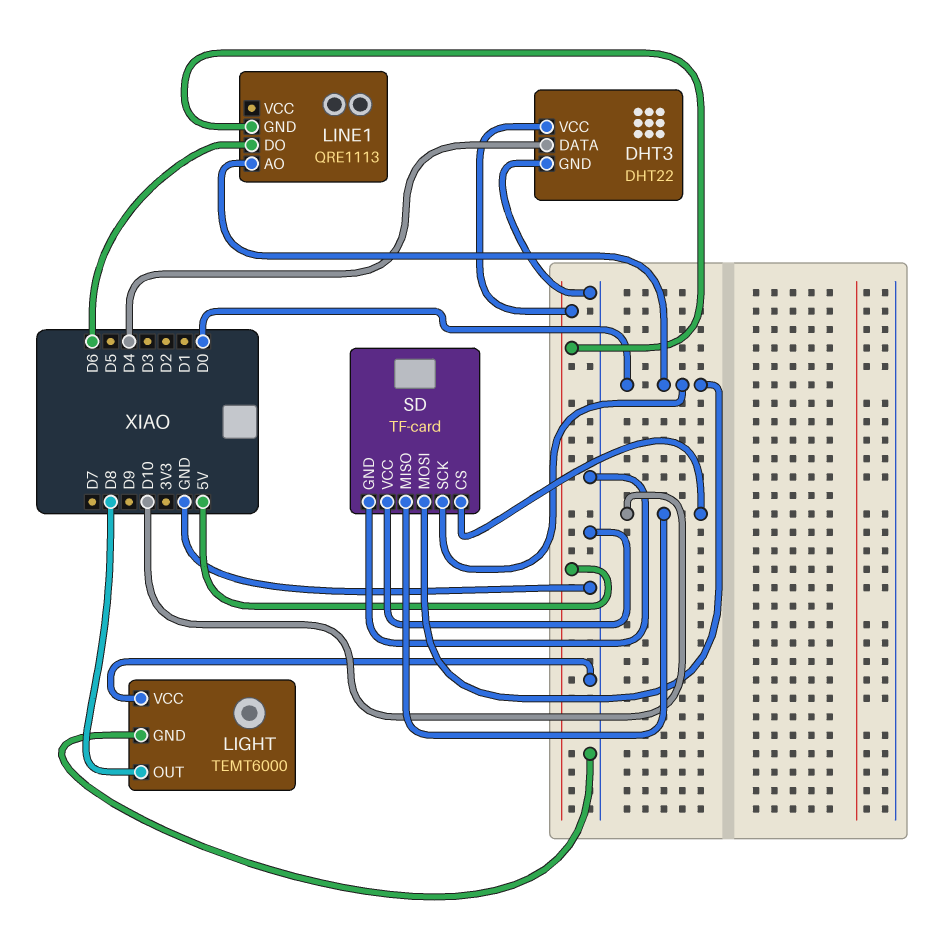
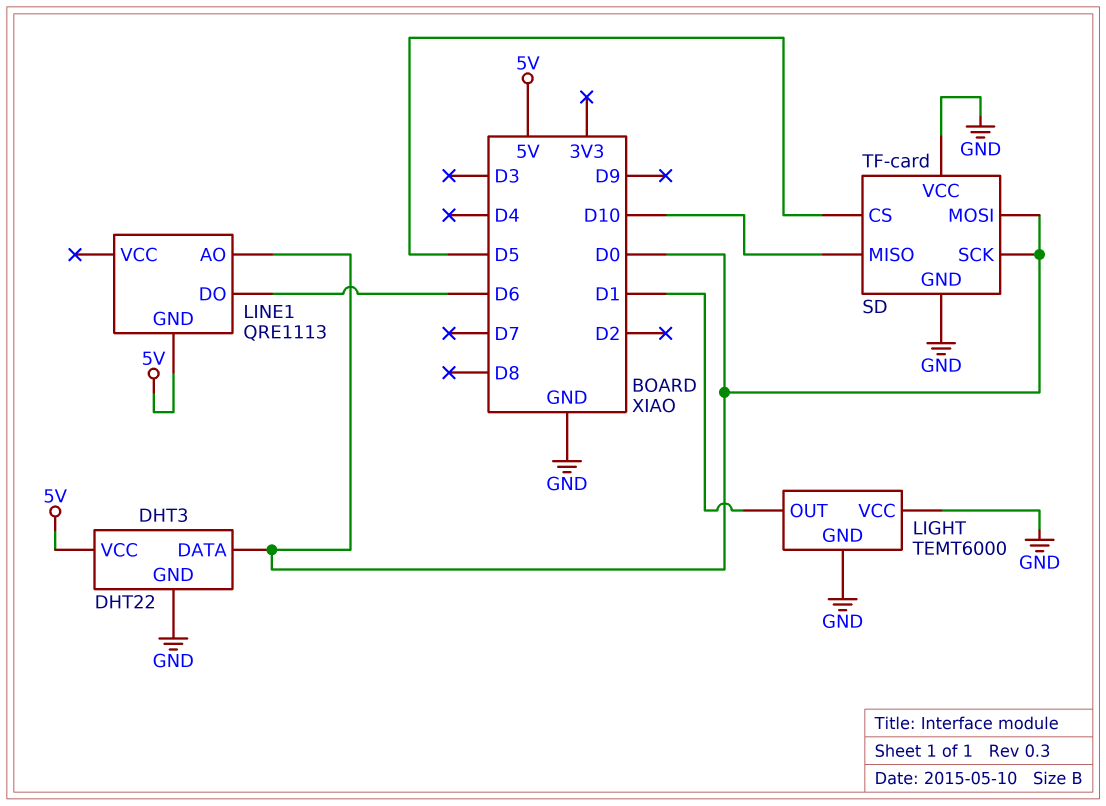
DHT3 pin DATA: D4 -> D0
LIGHT pin OUT: D8 -> D1
SD pin CS: D10 -> D5

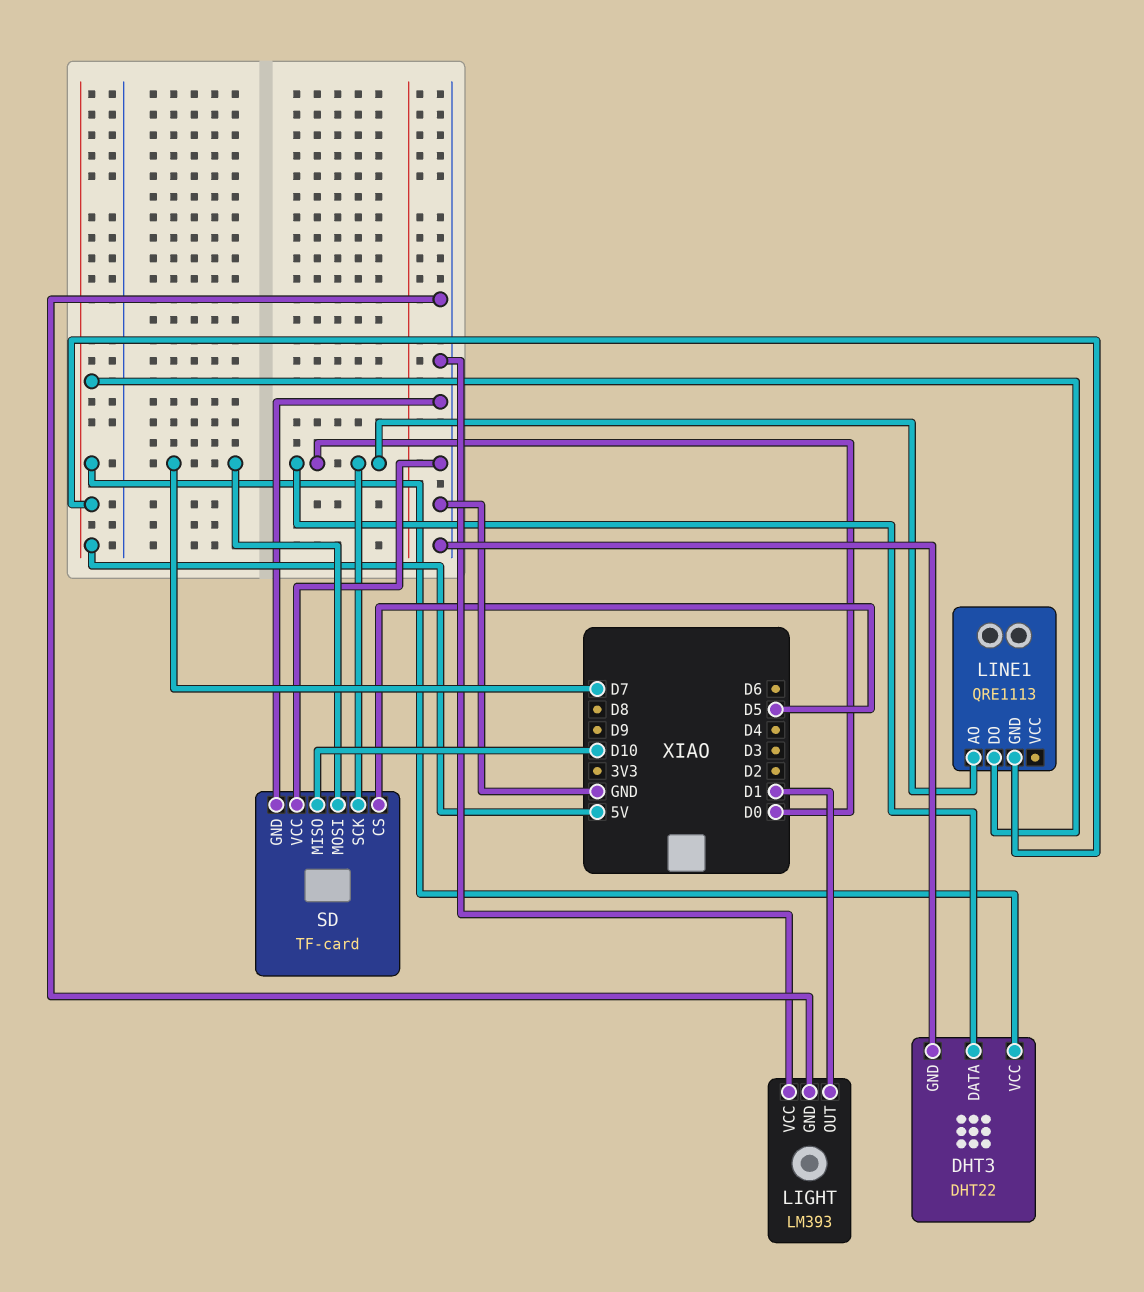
LIGHT: TEMT6000 -> LM393
LINE1 pin DO: D6 -> 5V
SD pin MOSI: D0 -> D7

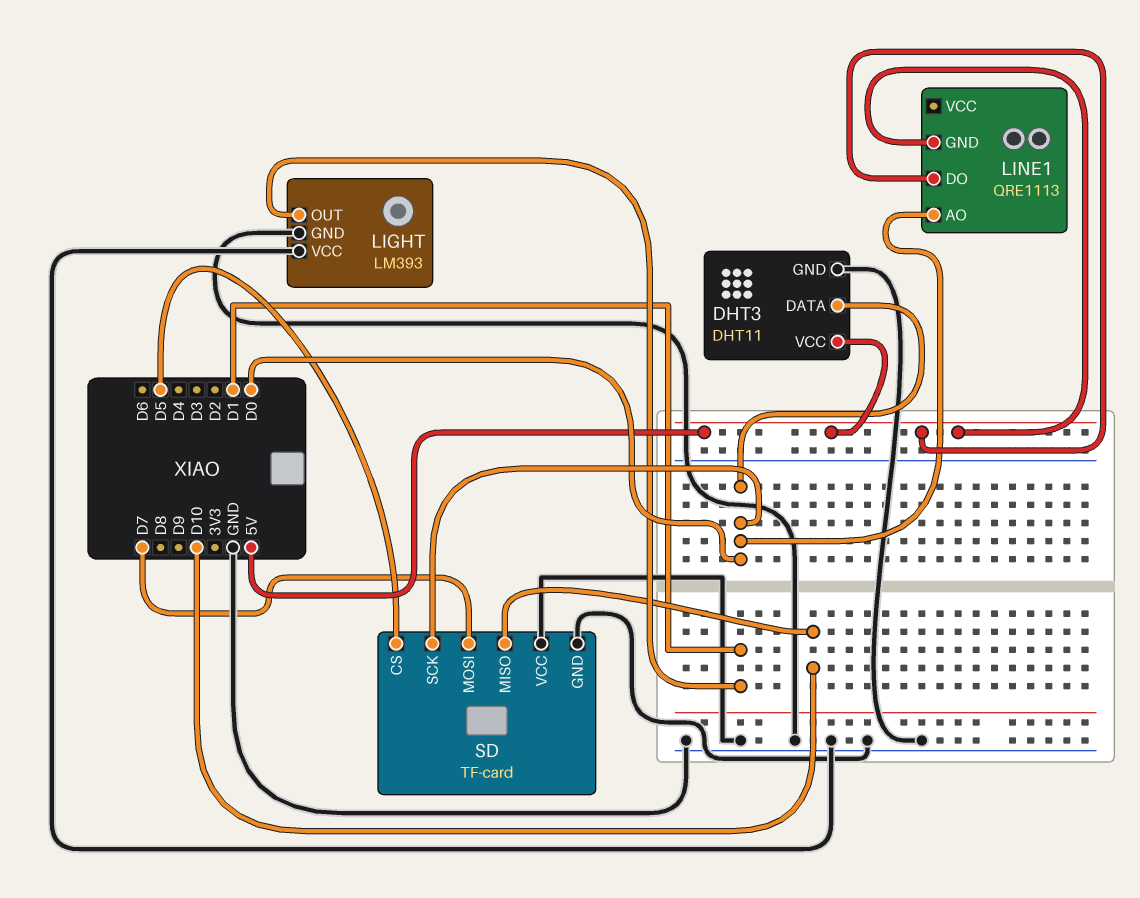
DHT3: DHT22 -> DHT11

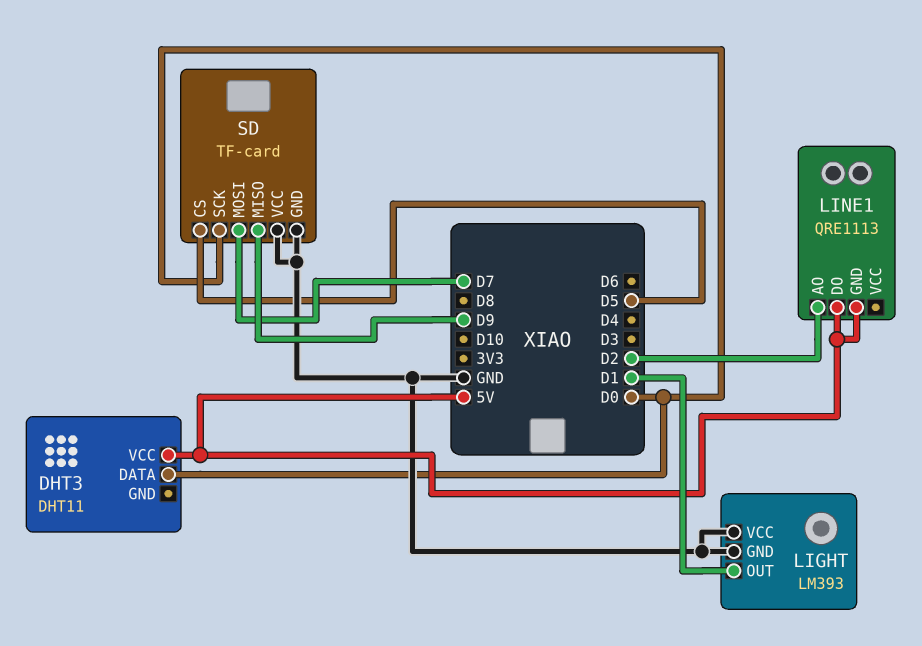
DHT3 pin GND: GND -> none
LINE1 pin AO: D0 -> D2
SD pin MISO: D10 -> D9

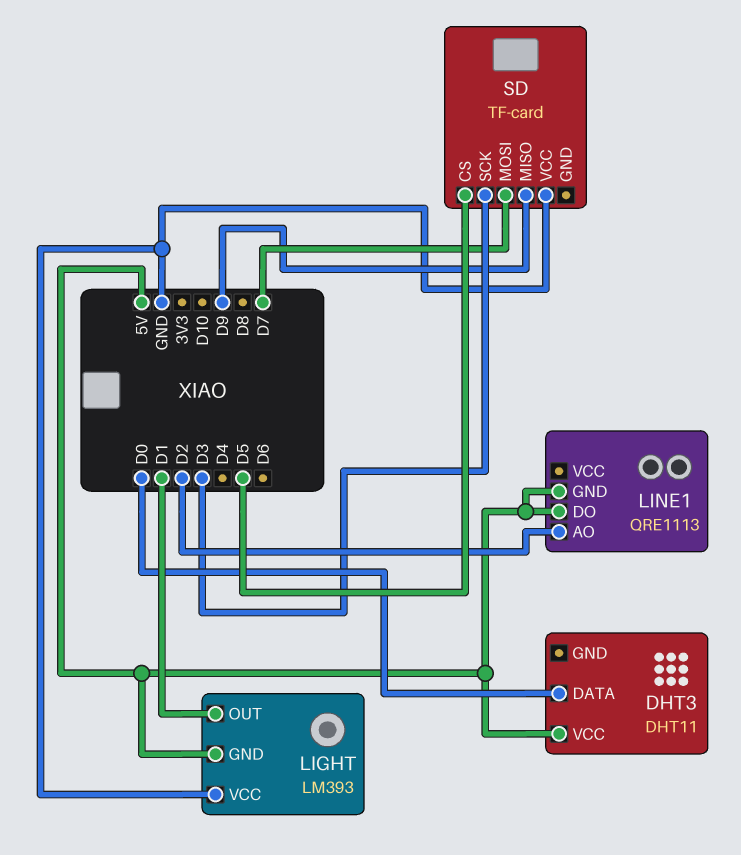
LIGHT pin GND: GND -> 5V
SD pin GND: GND -> none
SD pin SCK: D0 -> D3

